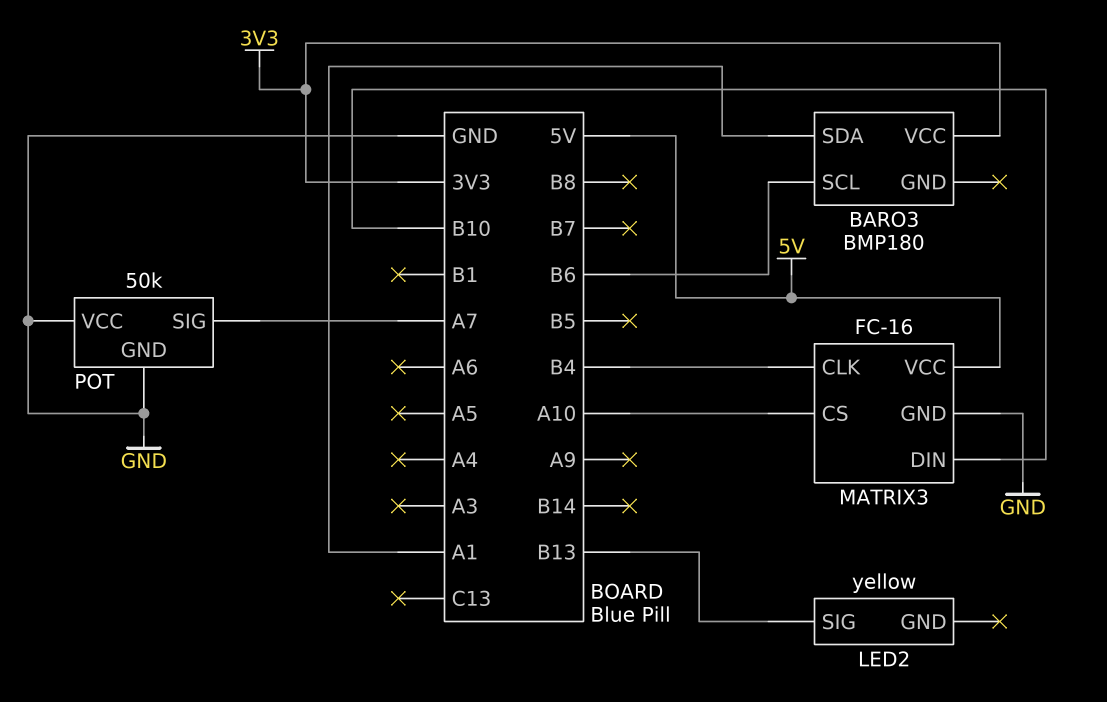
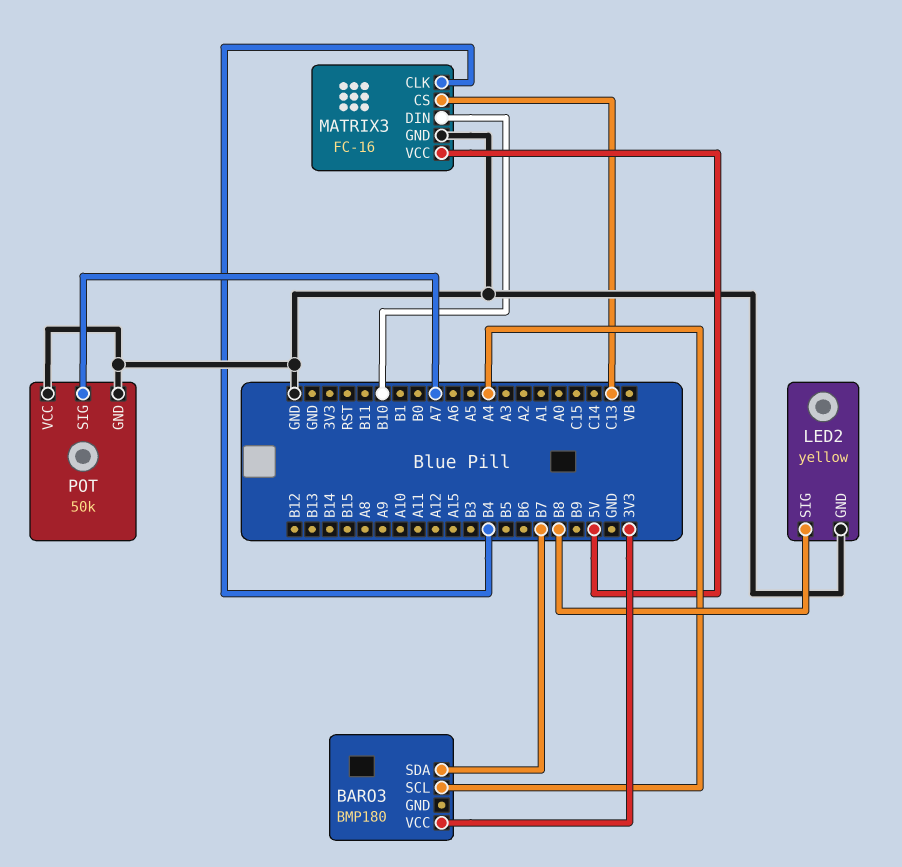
BARO3 pin SCL: B6 -> A4
BARO3 pin SDA: A1 -> B7
LED2 pin GND: none -> GND
LED2 pin SIG: B13 -> B8
MATRIX3 pin CS: A10 -> C13

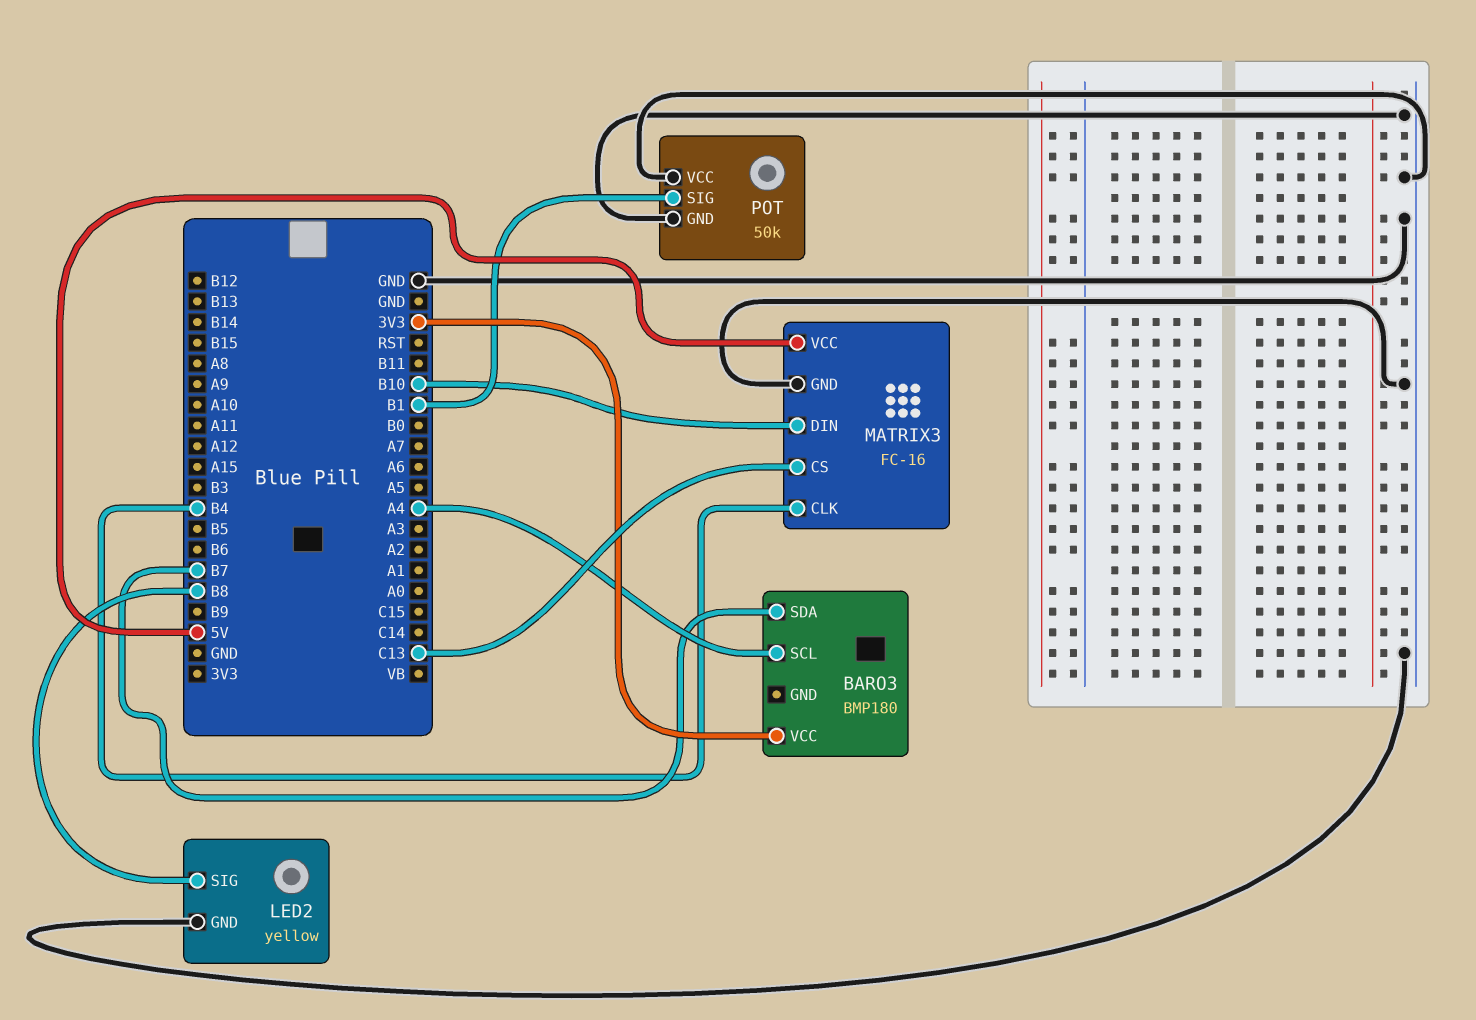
POT pin SIG: A7 -> B1

